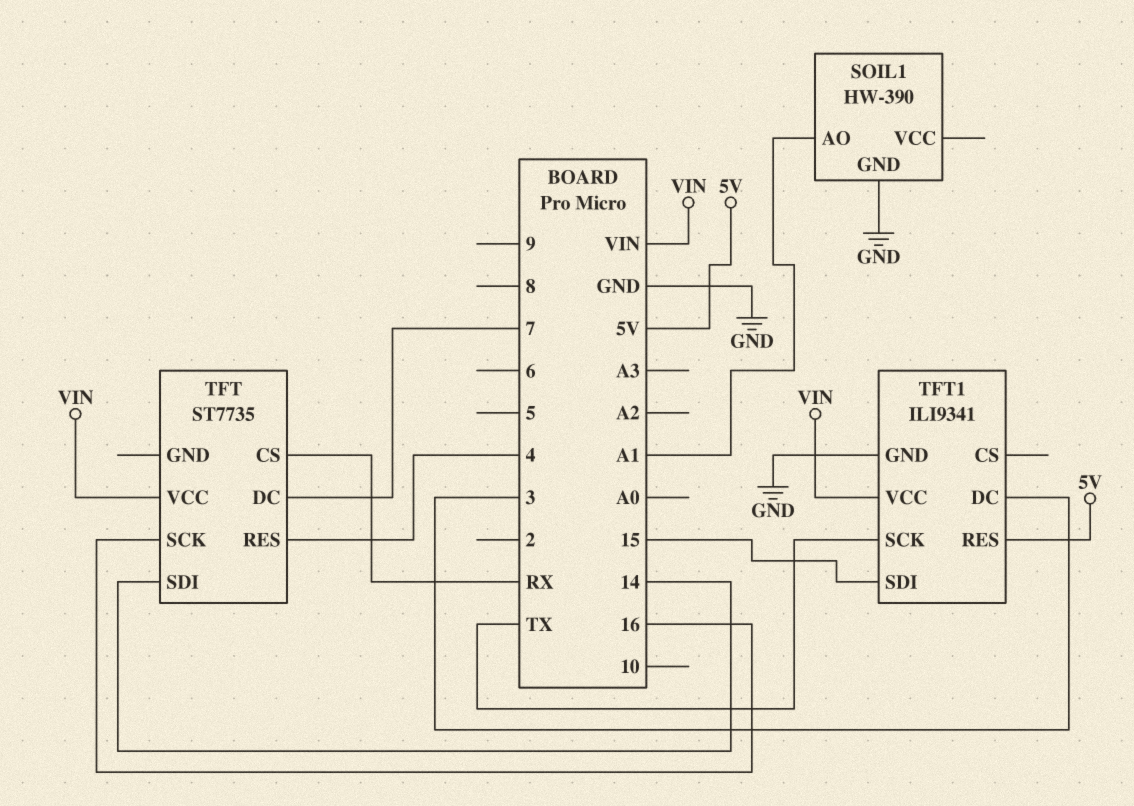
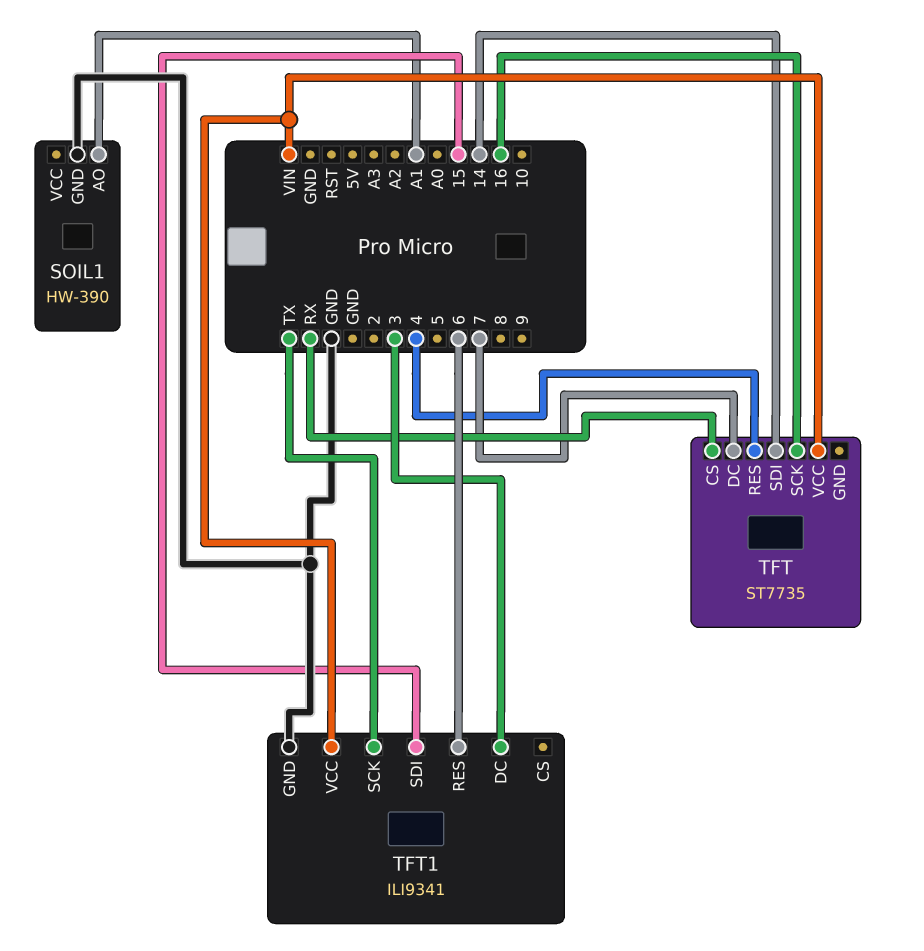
TFT1 pin RES: 5V -> 6

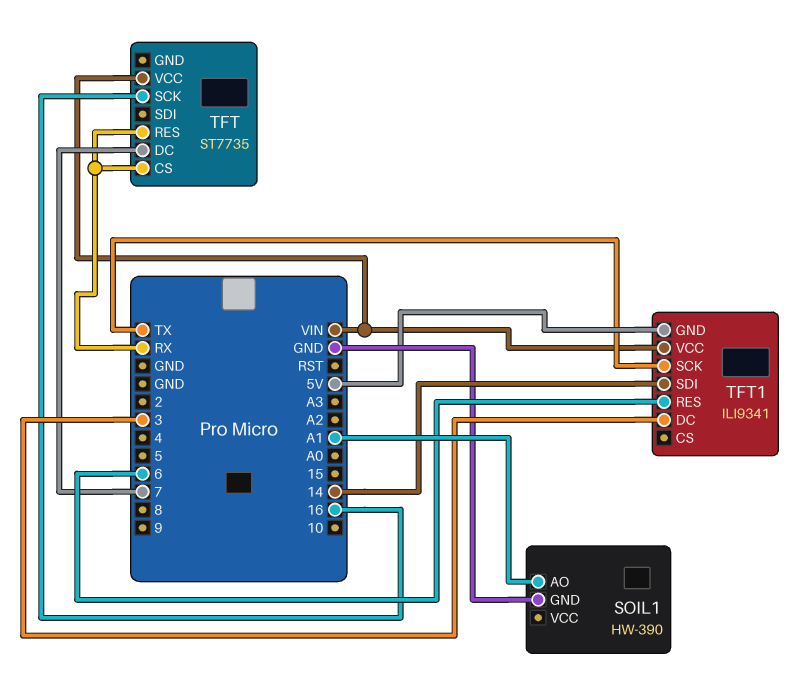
TFT pin RES: 4 -> RX
TFT pin SDI: 14 -> none
TFT1 pin GND: GND -> 5V
TFT1 pin SDI: 15 -> 14

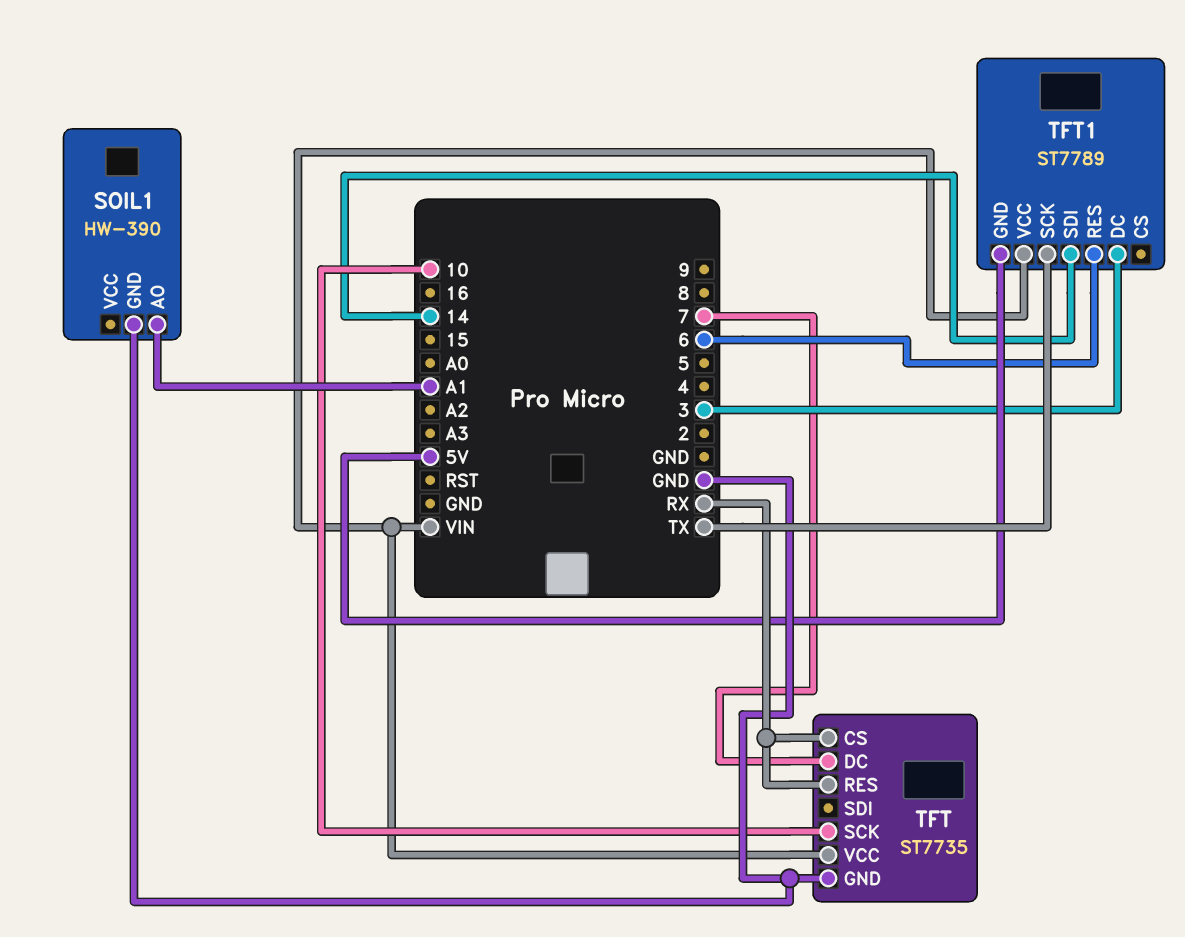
TFT pin GND: none -> GND
TFT pin SCK: 16 -> 10
TFT1: ILI9341 -> ST7789

